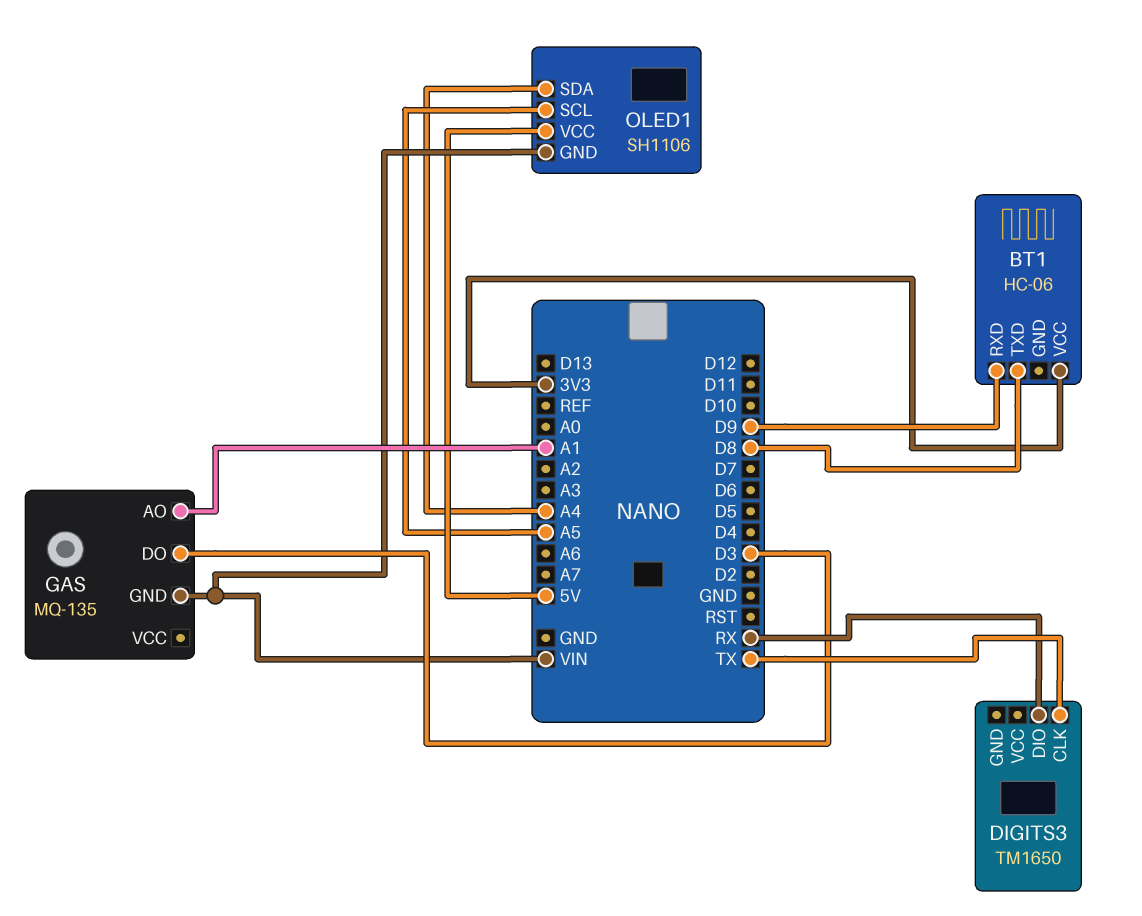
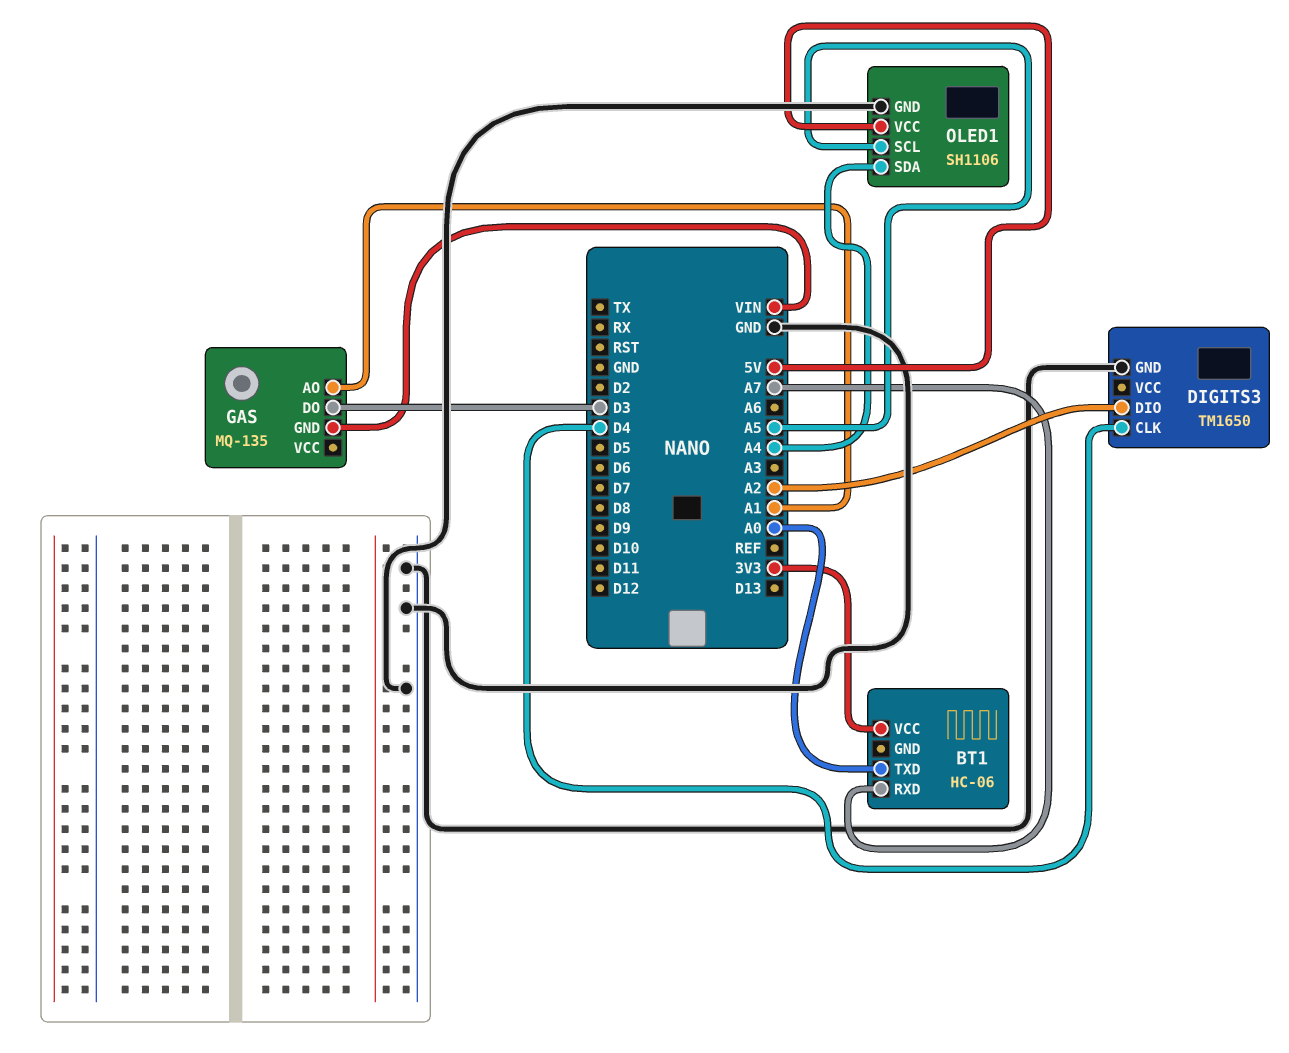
BT1 pin RXD: D9 -> A7
BT1 pin TXD: D8 -> A0
DIGITS3 pin CLK: TX -> D4
DIGITS3 pin DIO: RX -> A2
DIGITS3 pin GND: none -> GND
OLED1 pin GND: VIN -> GND

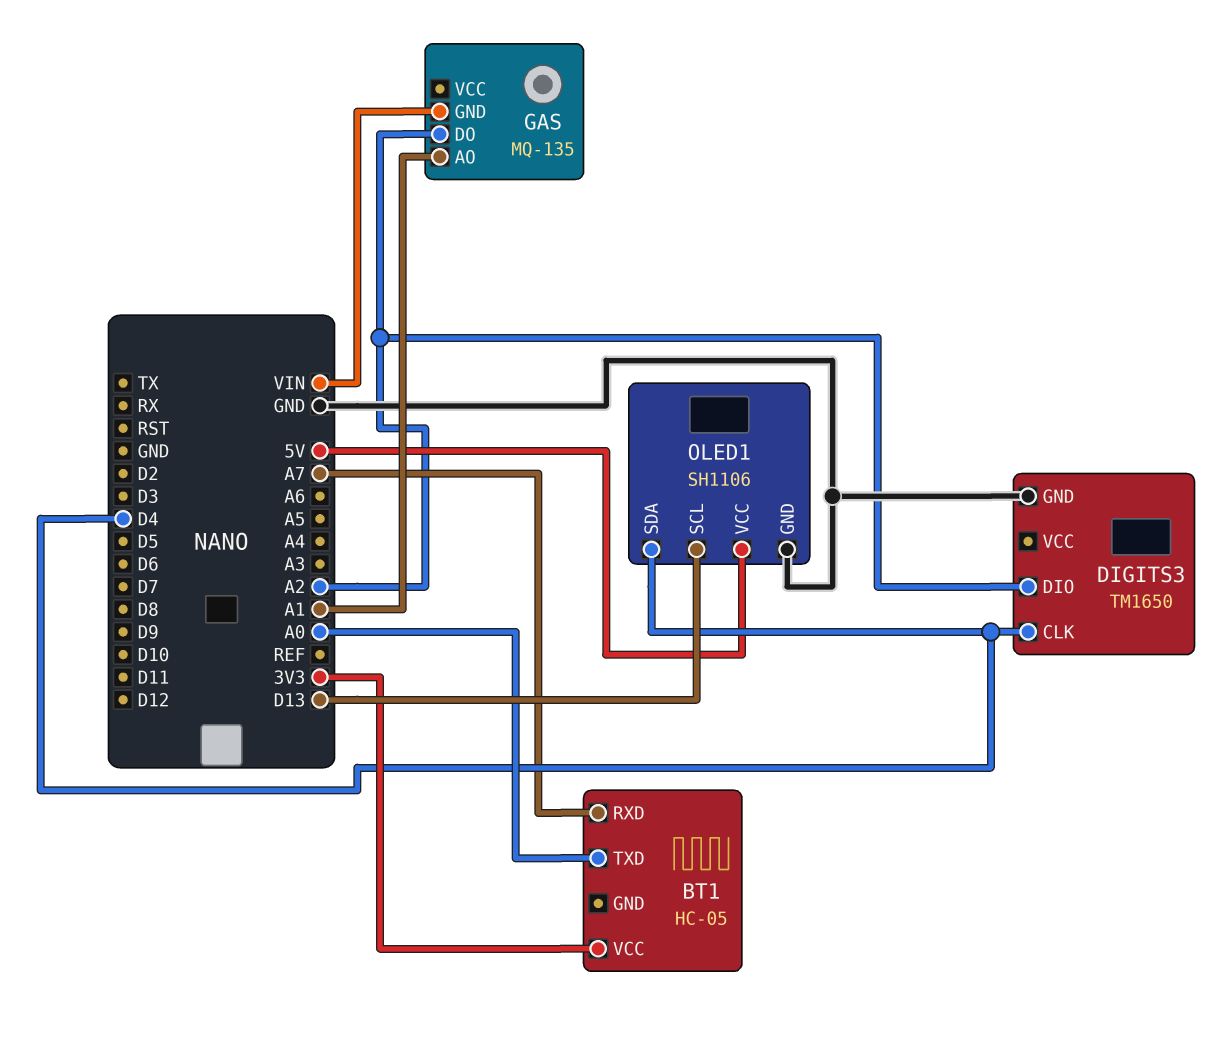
BT1: HC-06 -> HC-05
GAS pin DO: D3 -> A2
OLED1 pin SCL: A5 -> D13
OLED1 pin SDA: A4 -> D4

